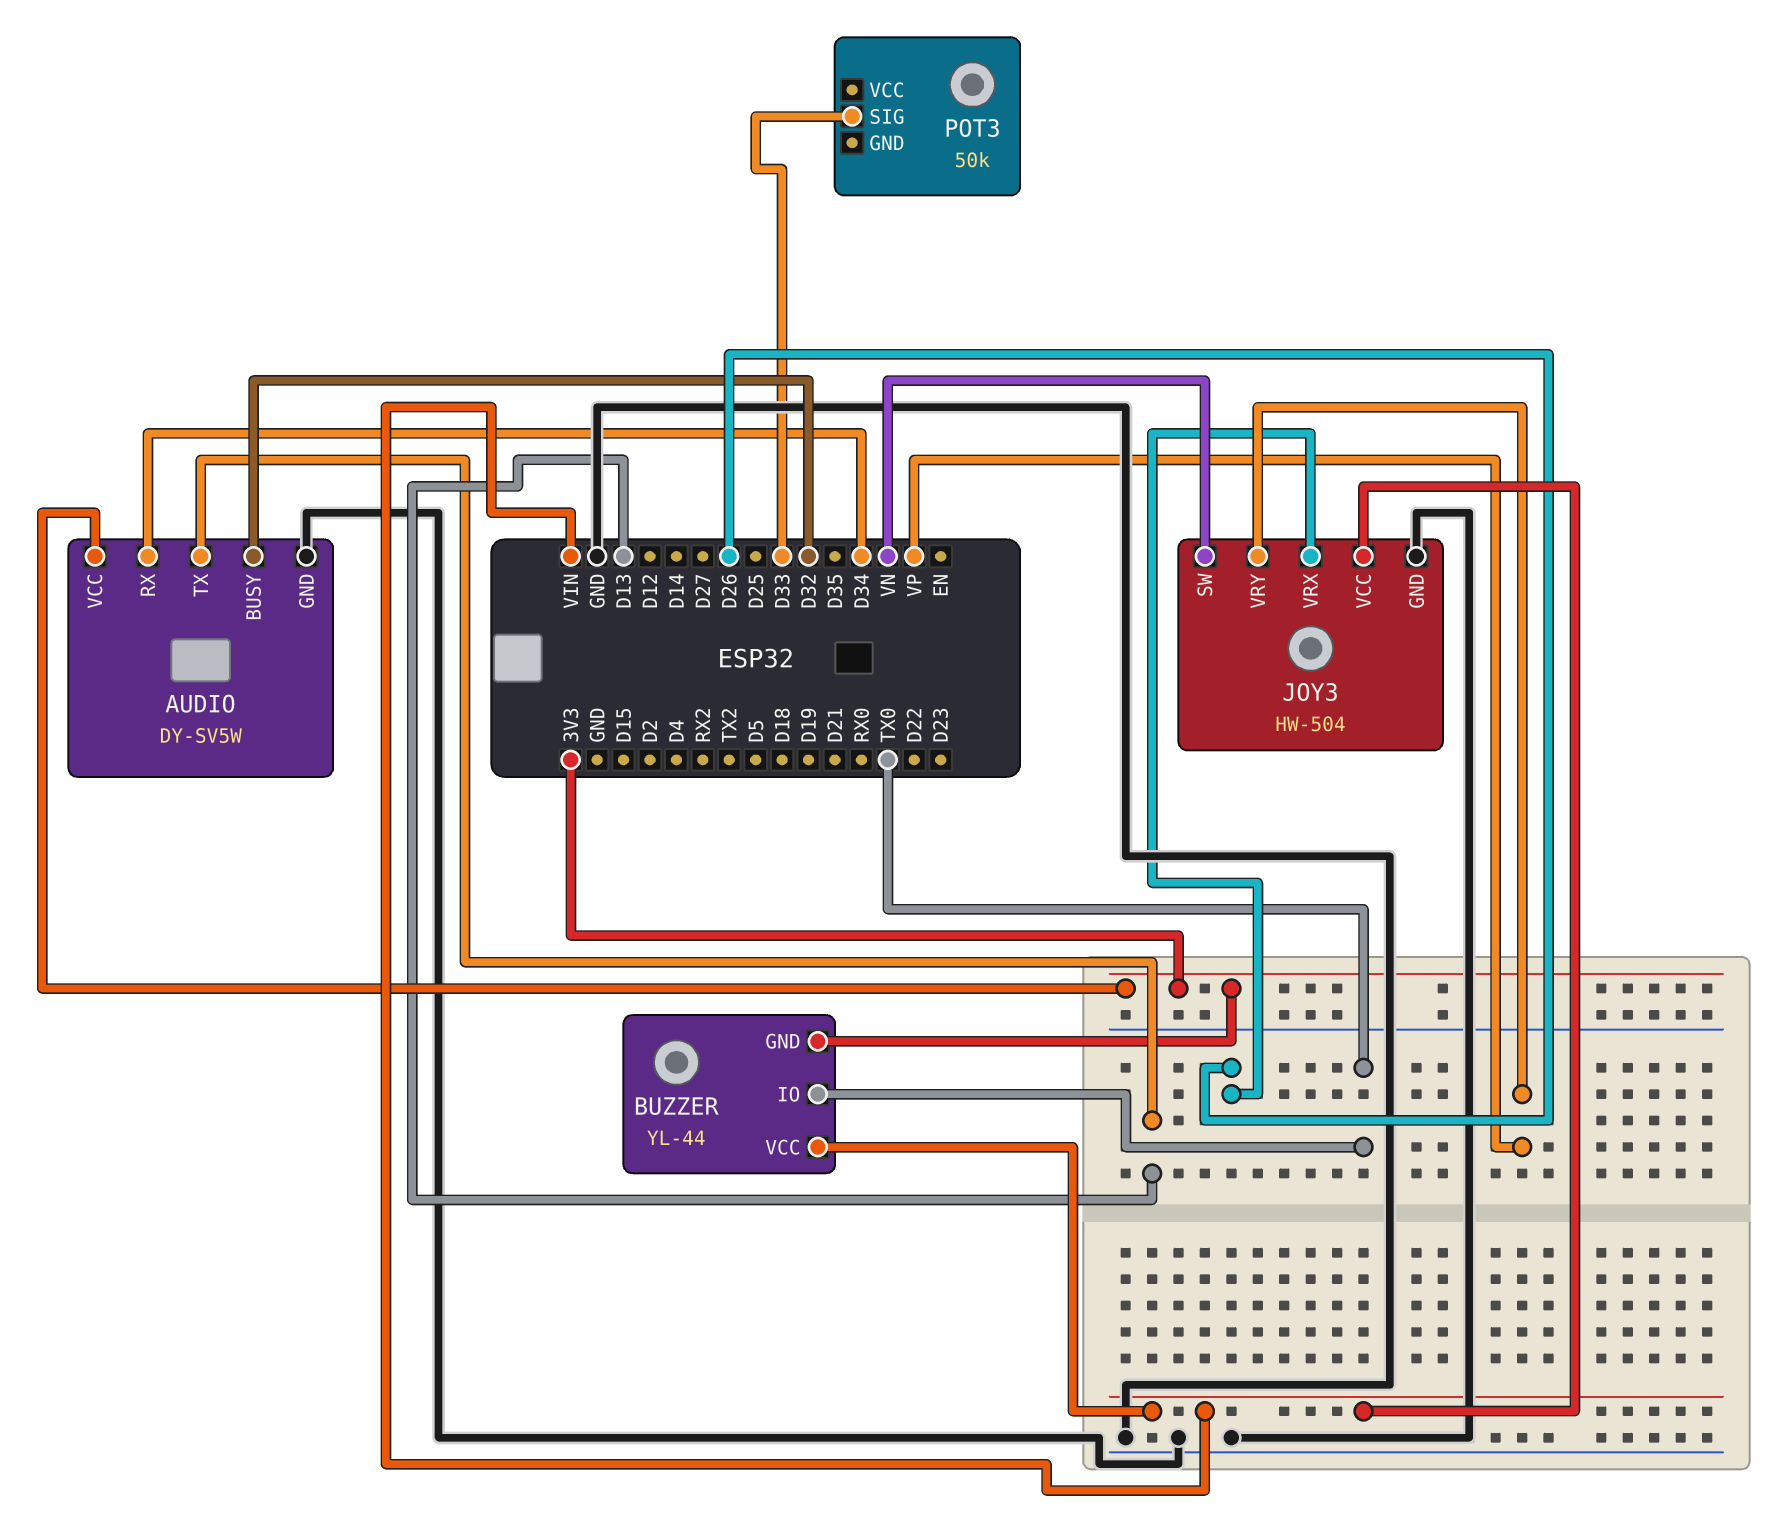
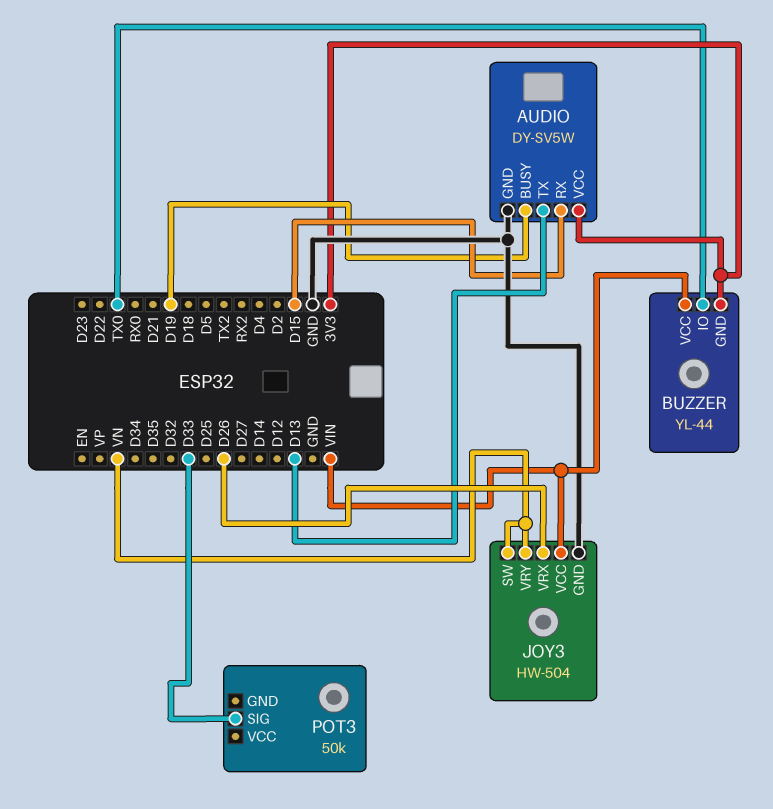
AUDIO pin BUSY: D32 -> D19
AUDIO pin RX: D34 -> D15
JOY3 pin VRY: VP -> VN

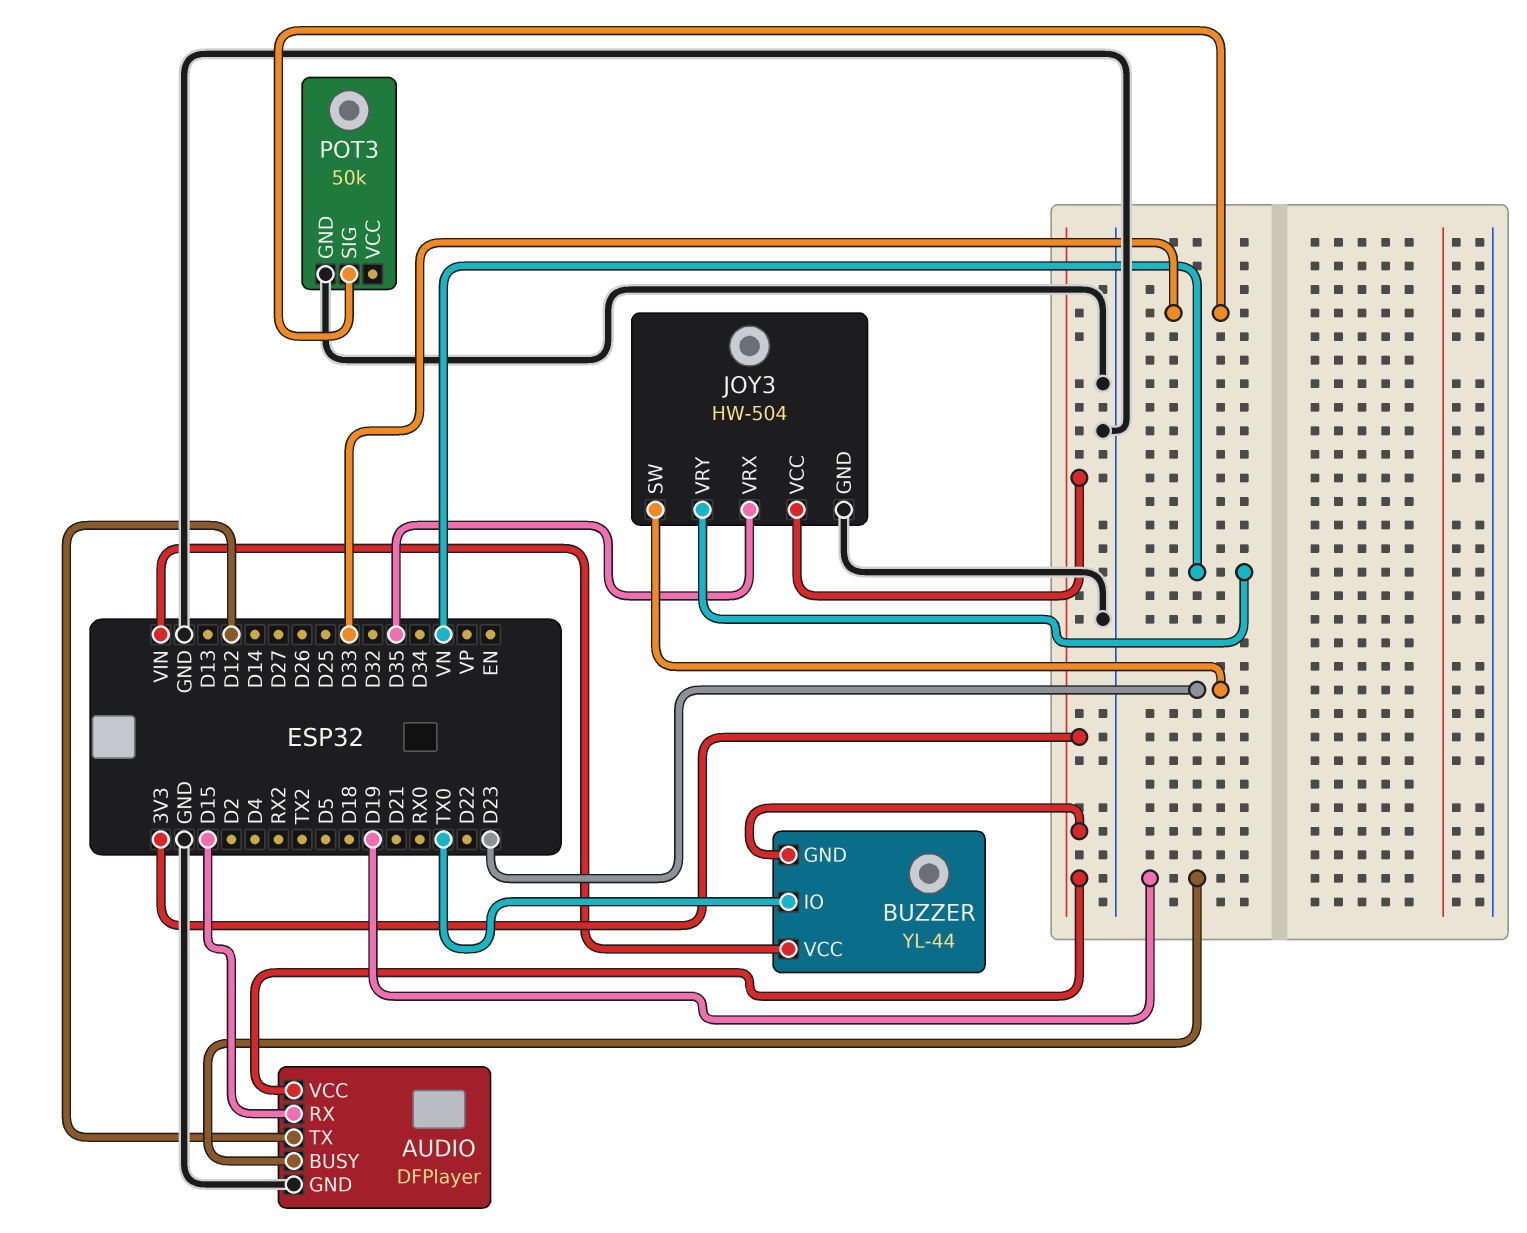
AUDIO: DY-SV5W -> DFPlayer
AUDIO pin TX: D13 -> D12
JOY3 pin SW: VN -> D23
JOY3 pin VCC: VIN -> 3V3
JOY3 pin VRX: D26 -> D35
POT3 pin GND: none -> GND

